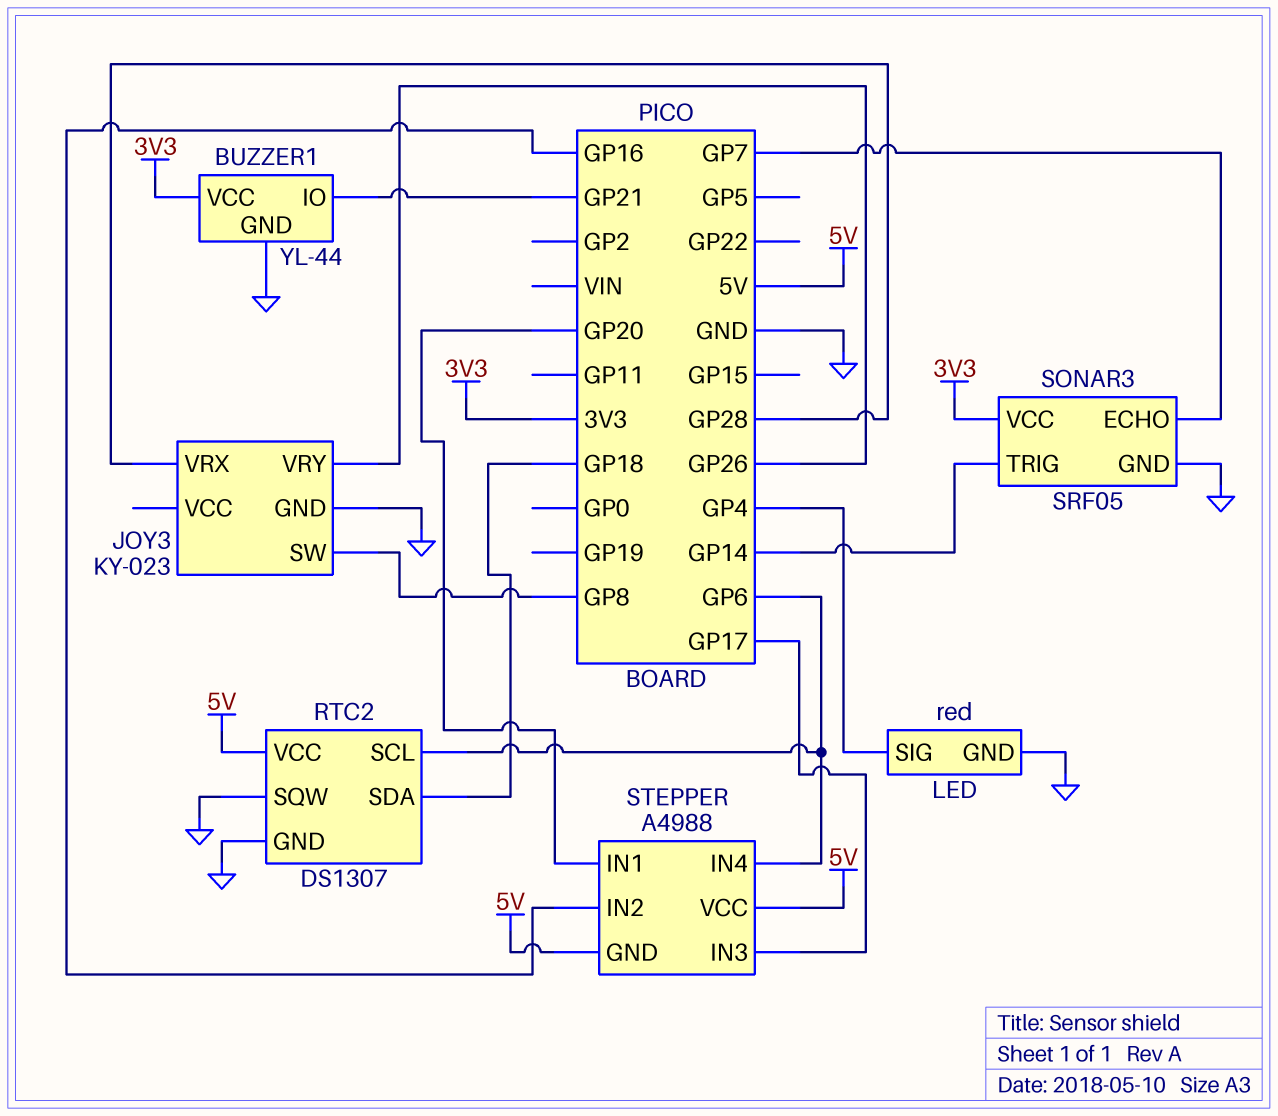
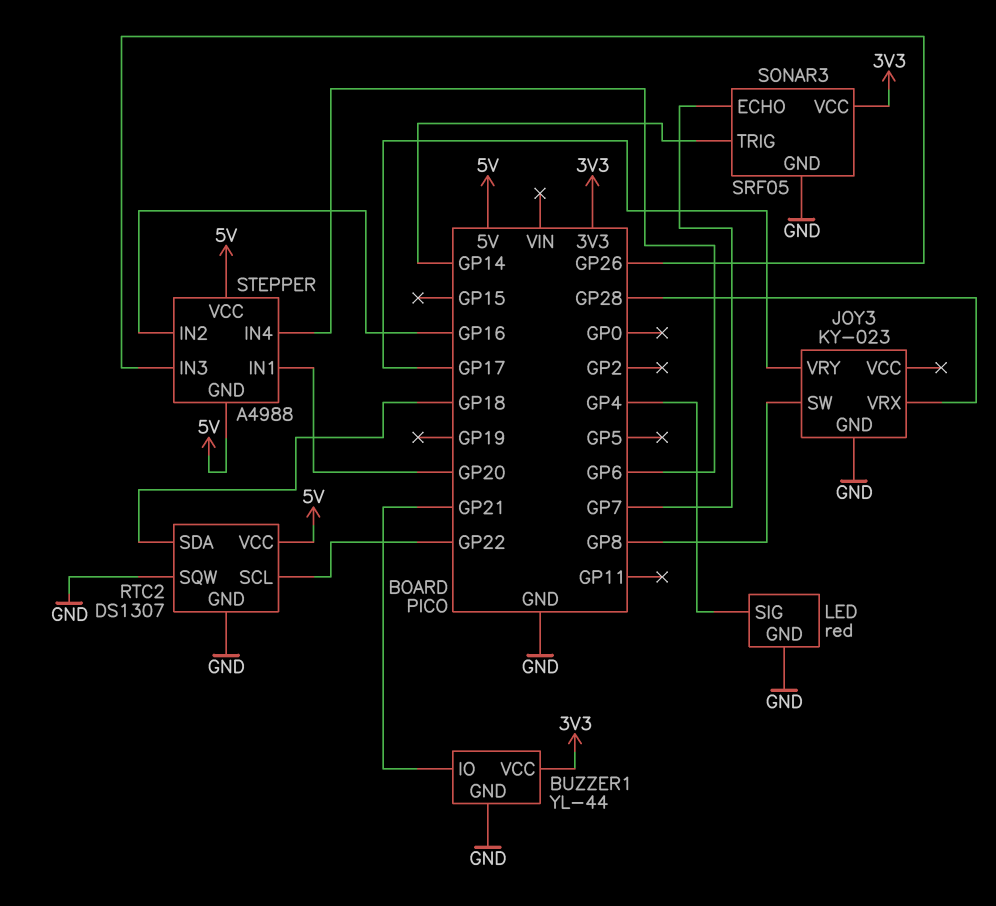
JOY3 pin VRY: GP26 -> GP17
RTC2 pin SCL: GP6 -> GP22
STEPPER pin IN3: GP17 -> GP26

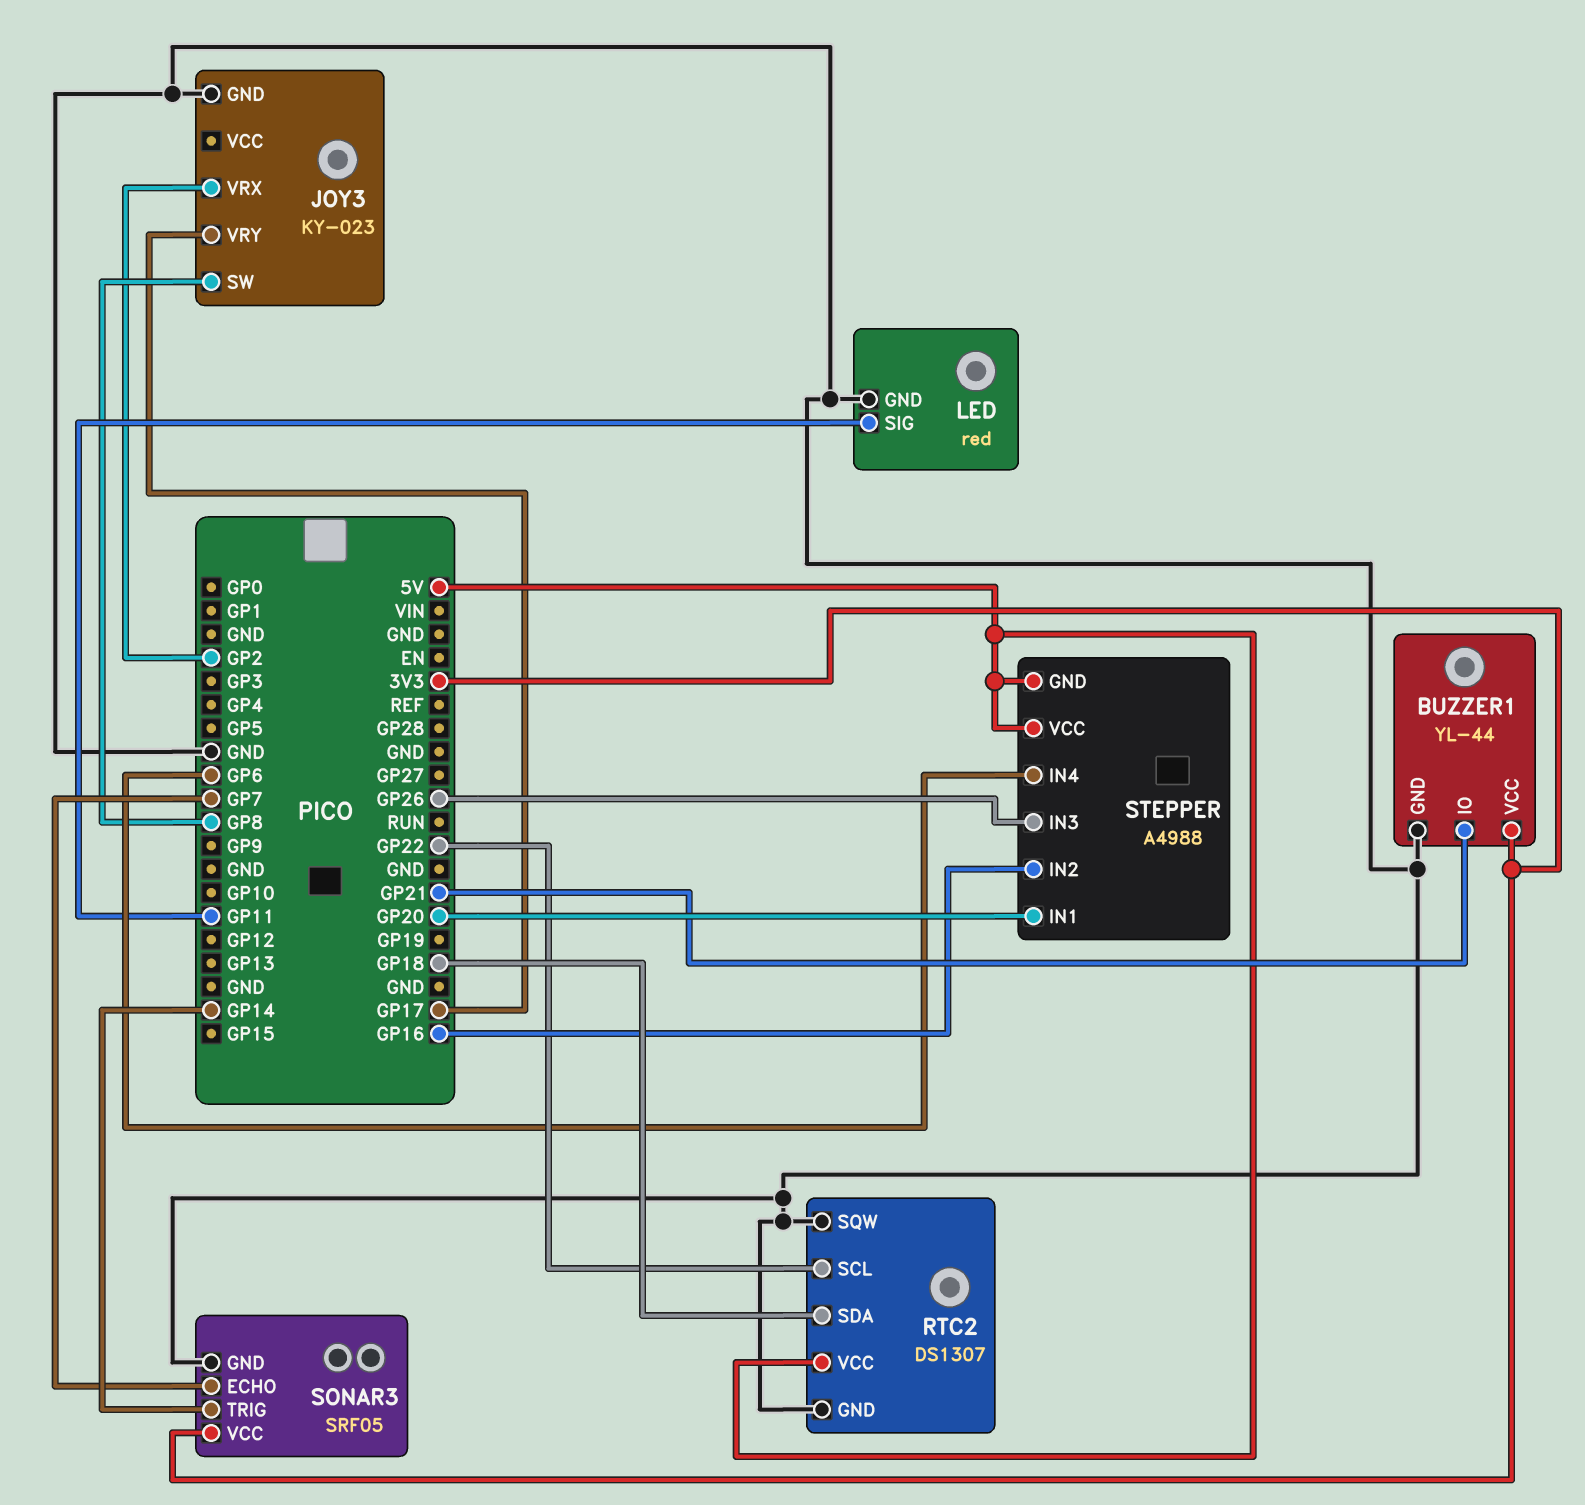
JOY3 pin VRX: GP28 -> GP2
LED pin SIG: GP4 -> GP11

